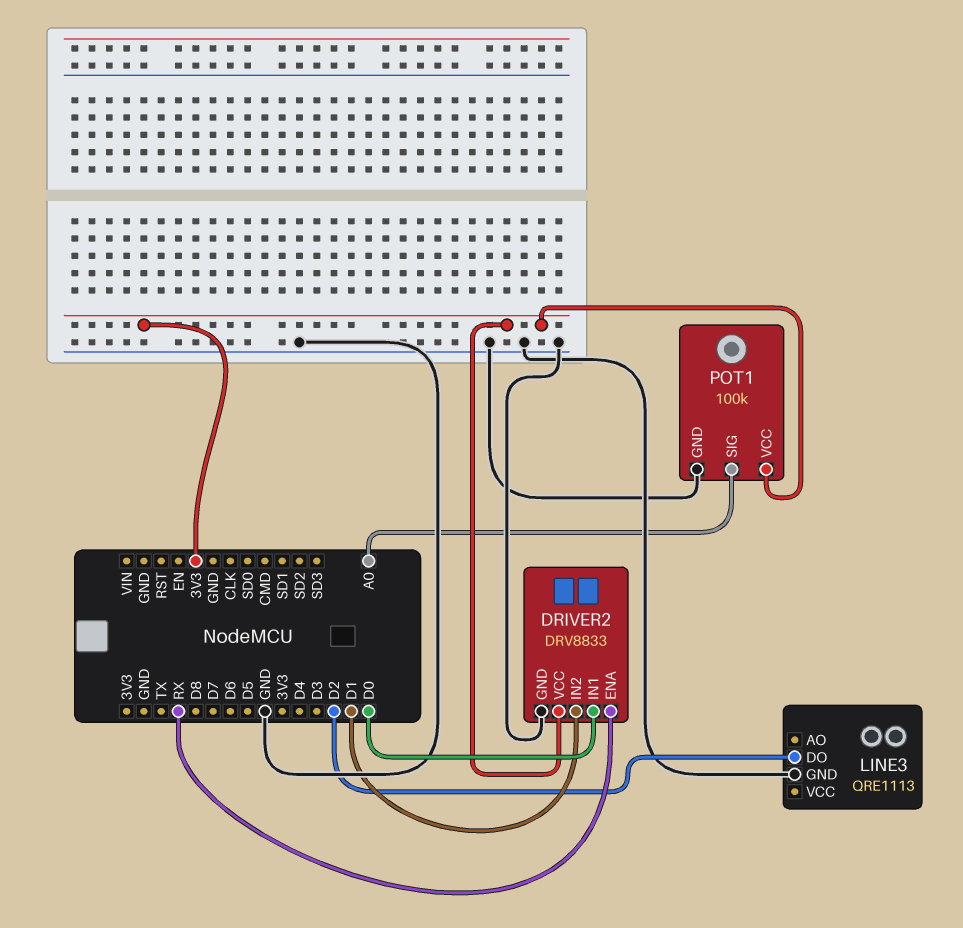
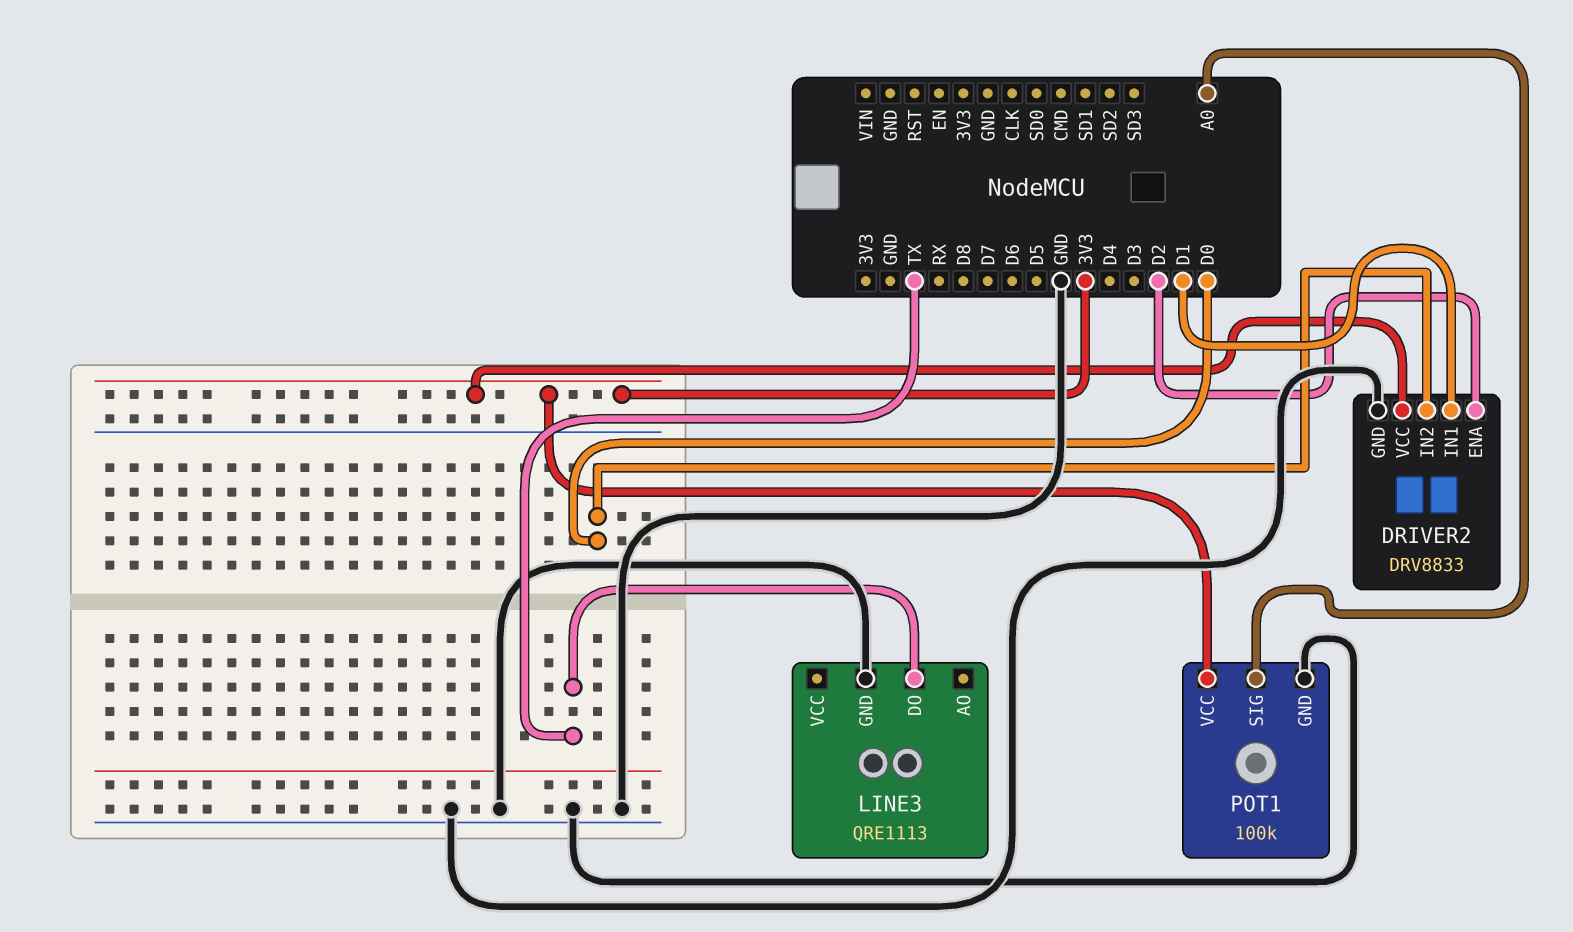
DRIVER2 pin ENA: RX -> D2
DRIVER2 pin IN1: D0 -> D1
DRIVER2 pin IN2: D1 -> D0
LINE3 pin DO: D2 -> TX

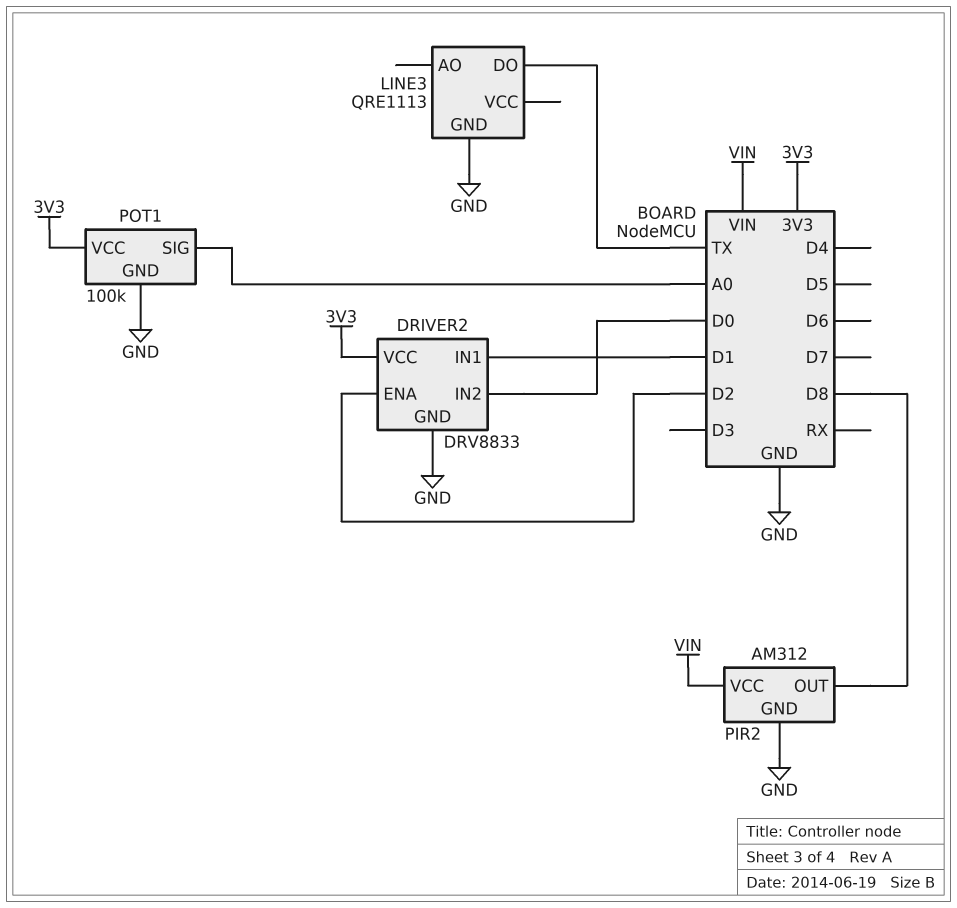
PIR2: none -> AM312
PIR2 pin GND: none -> GND
PIR2 pin OUT: none -> D8
PIR2 pin VCC: none -> VIN

